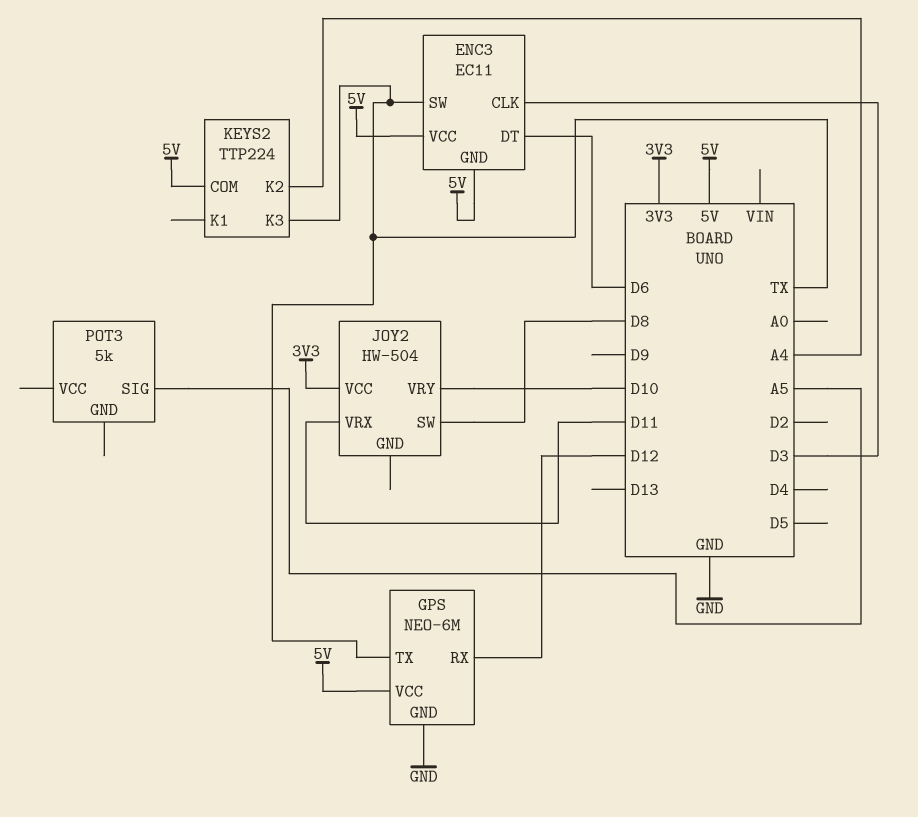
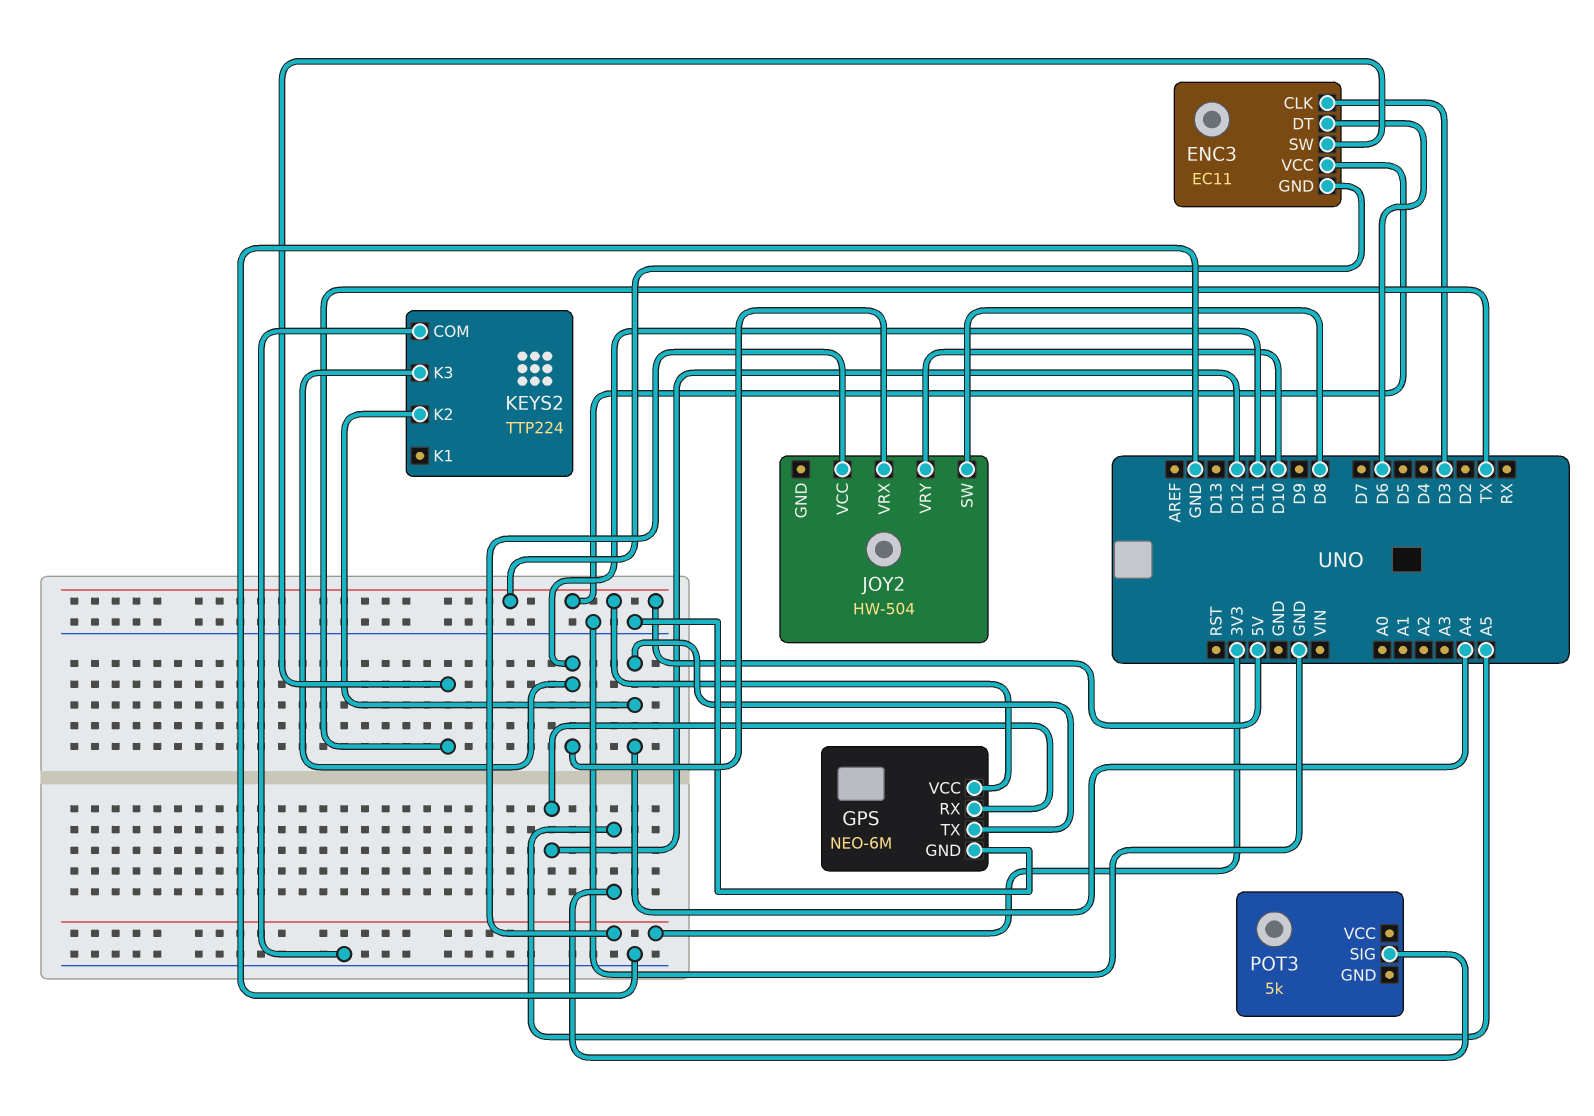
GPS pin TX: TX -> A4
KEYS2 pin COM: 5V -> GND
KEYS2 pin K3: TX -> D11

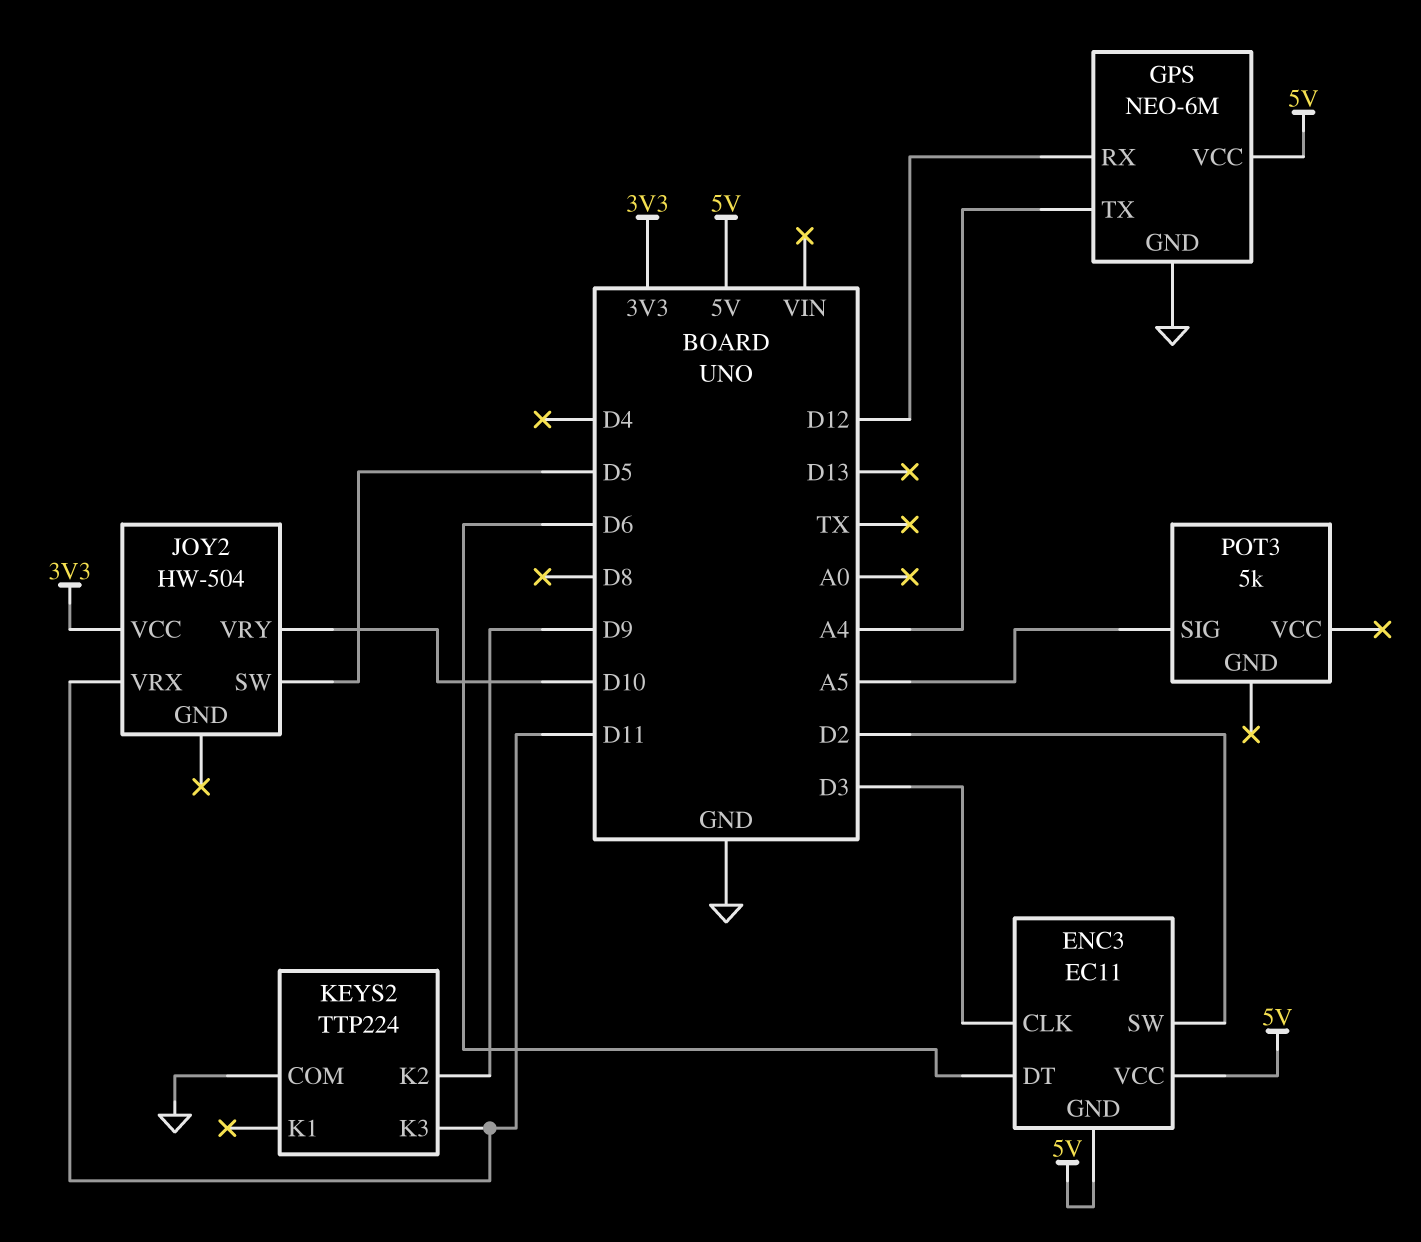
ENC3 pin SW: TX -> D2
JOY2 pin SW: D8 -> D5
KEYS2 pin K2: A4 -> D9

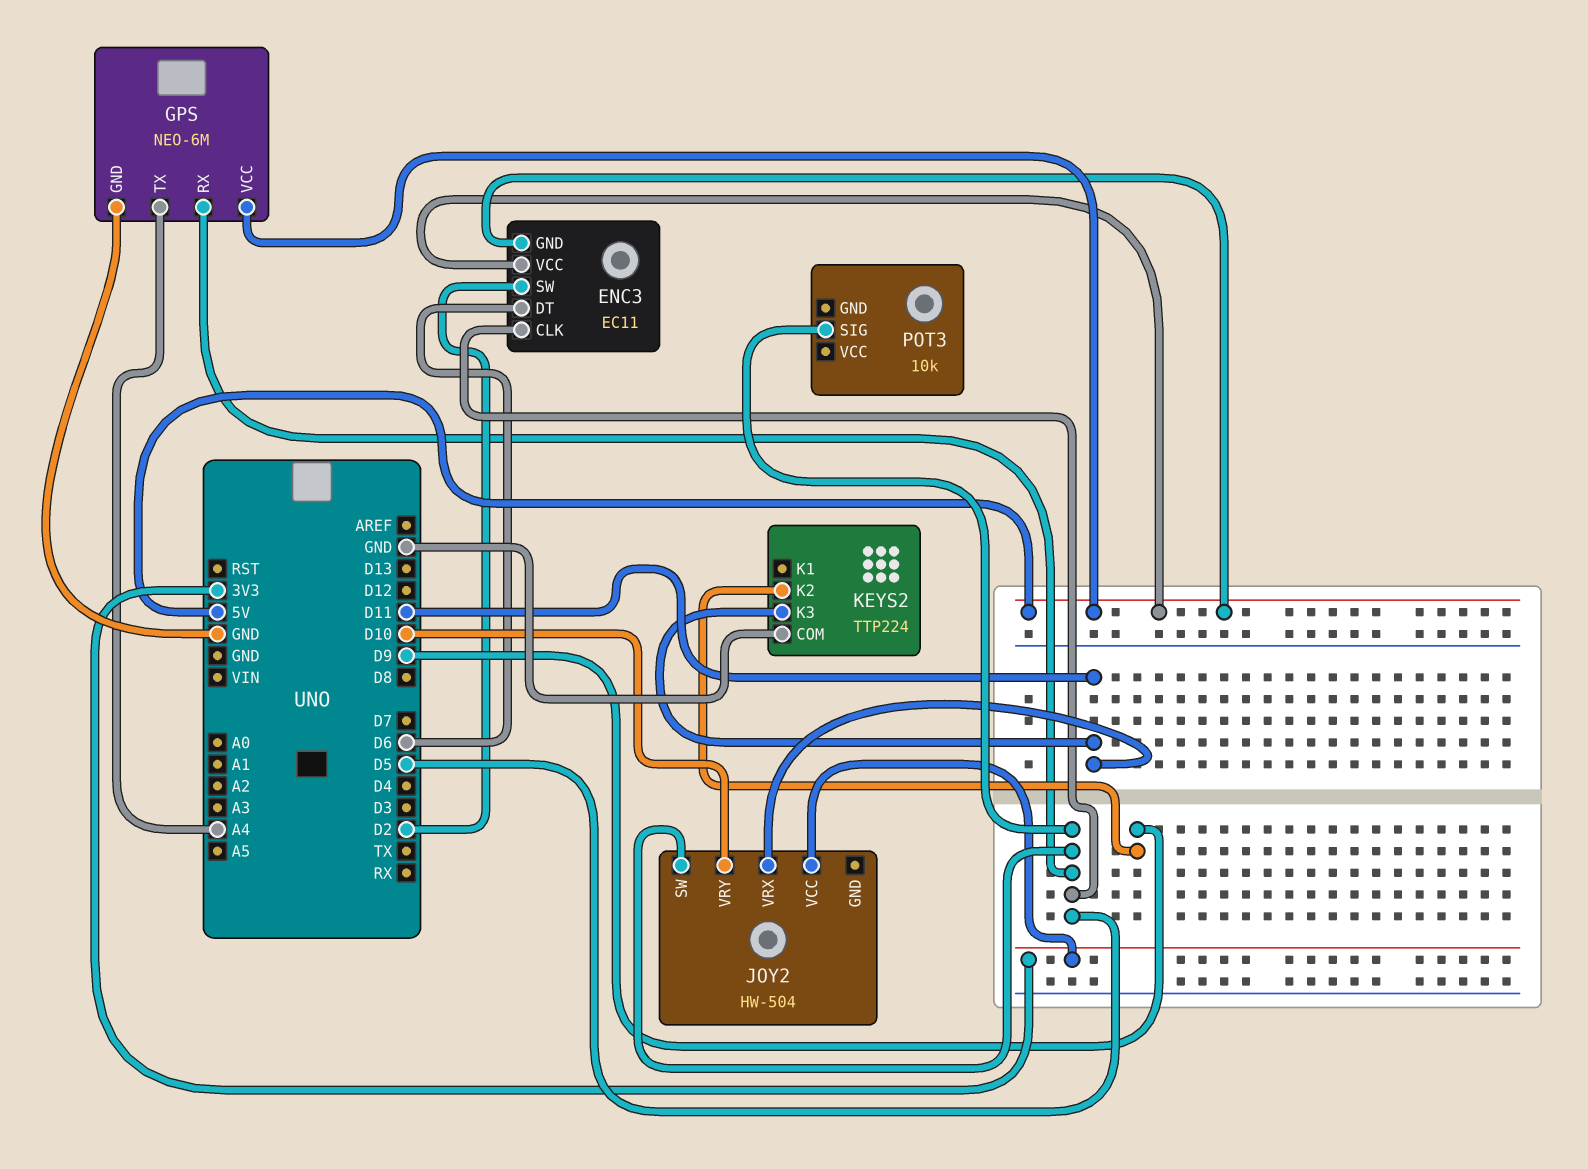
ENC3 pin CLK: D3 -> D5
GPS pin RX: D12 -> D5
POT3: 5k -> 10k
POT3 pin SIG: A5 -> D5

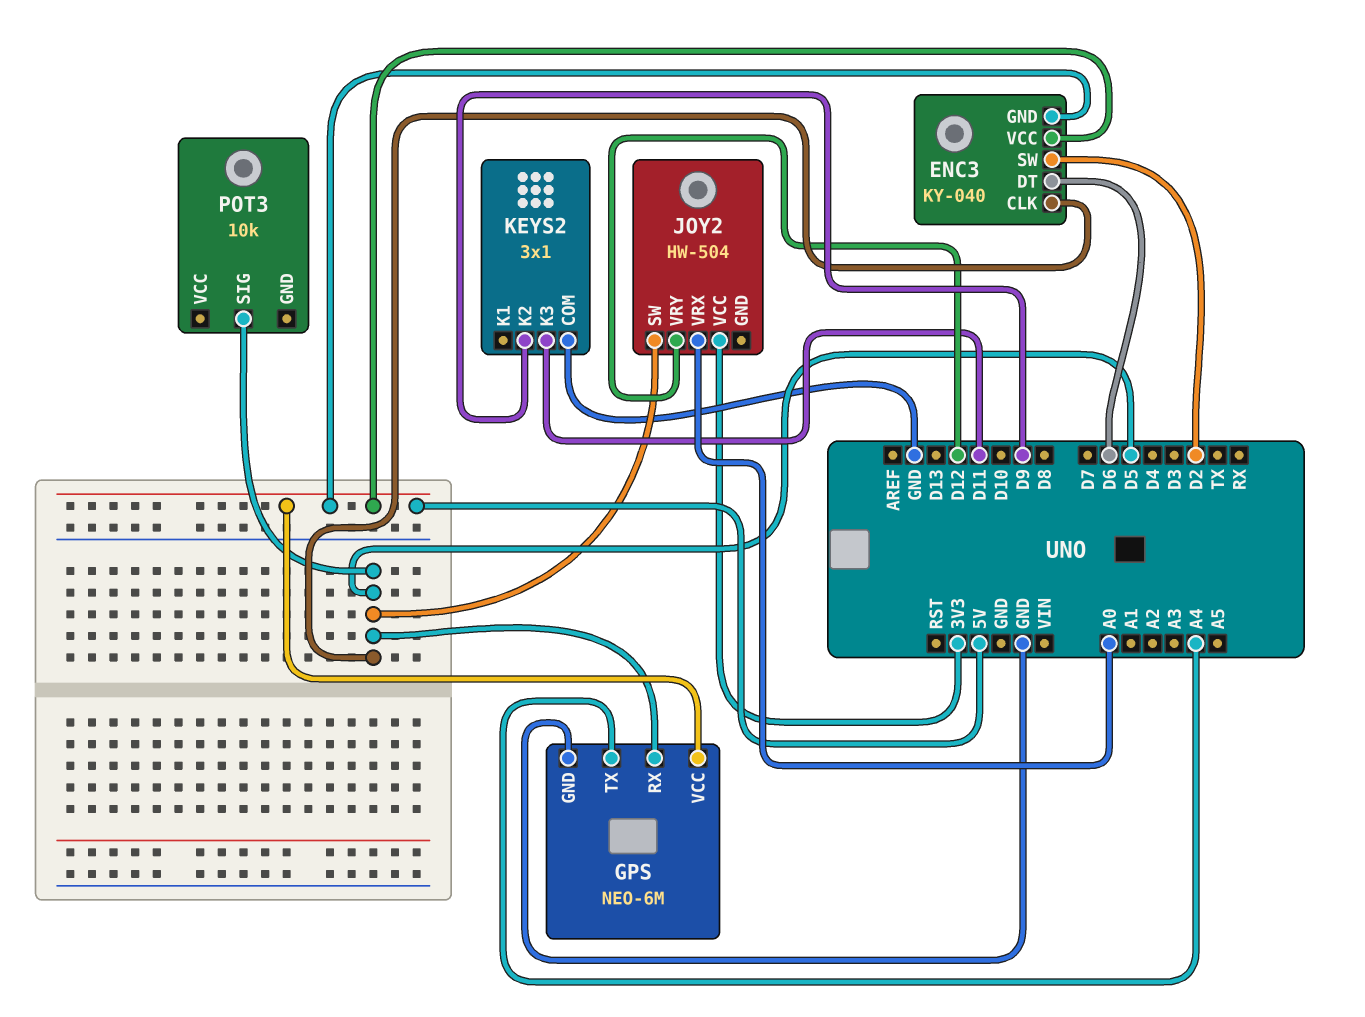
ENC3: EC11 -> KY-040
JOY2 pin VRX: D11 -> A0
JOY2 pin VRY: D10 -> D12
KEYS2: TTP224 -> 3x1

